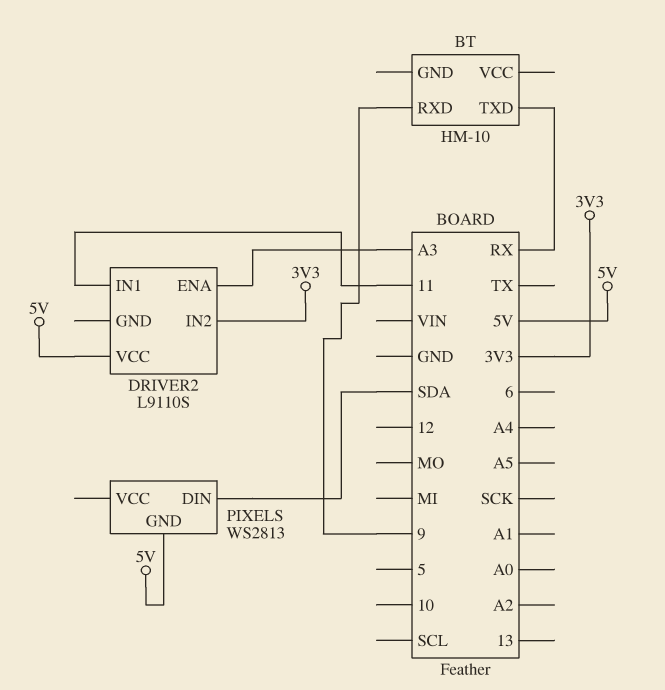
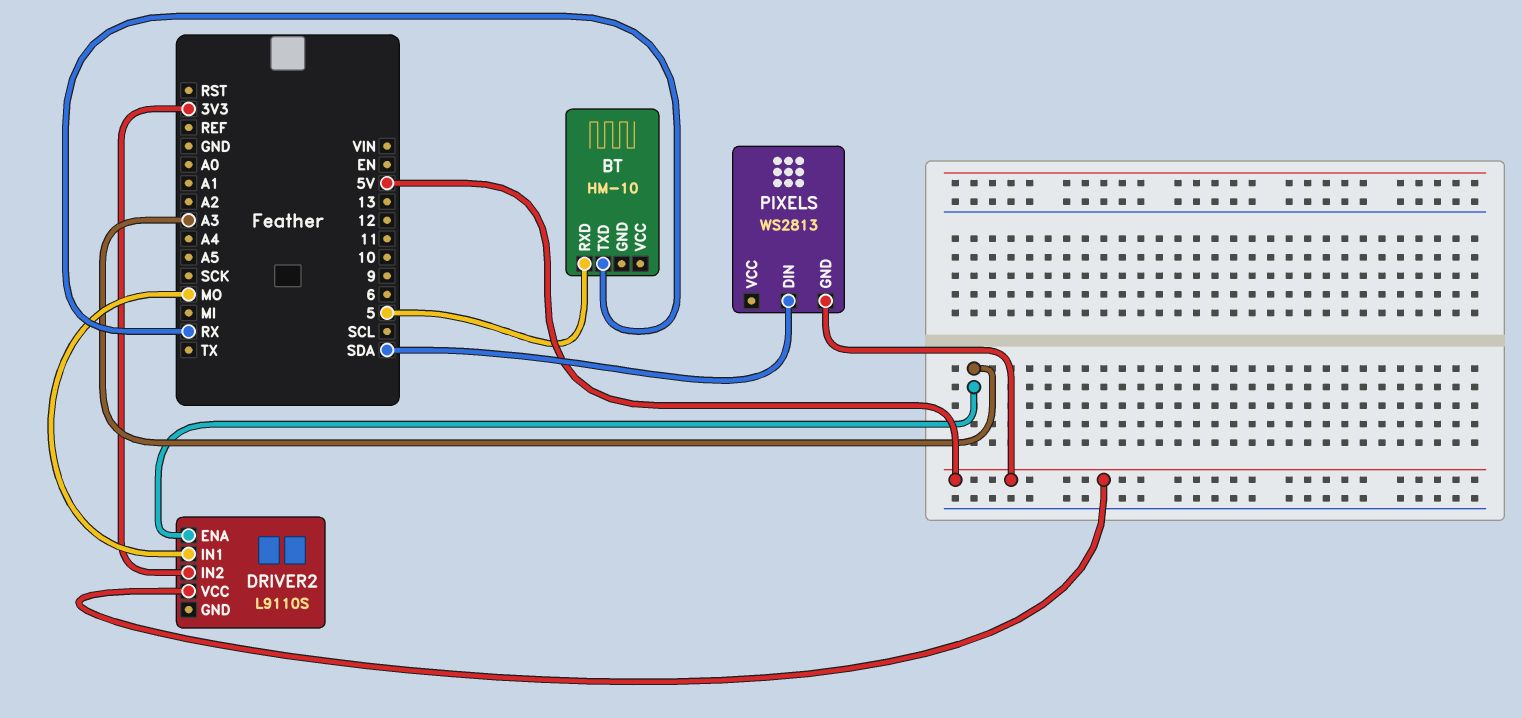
BT pin RXD: 9 -> 5
DRIVER2 pin IN1: 11 -> MO

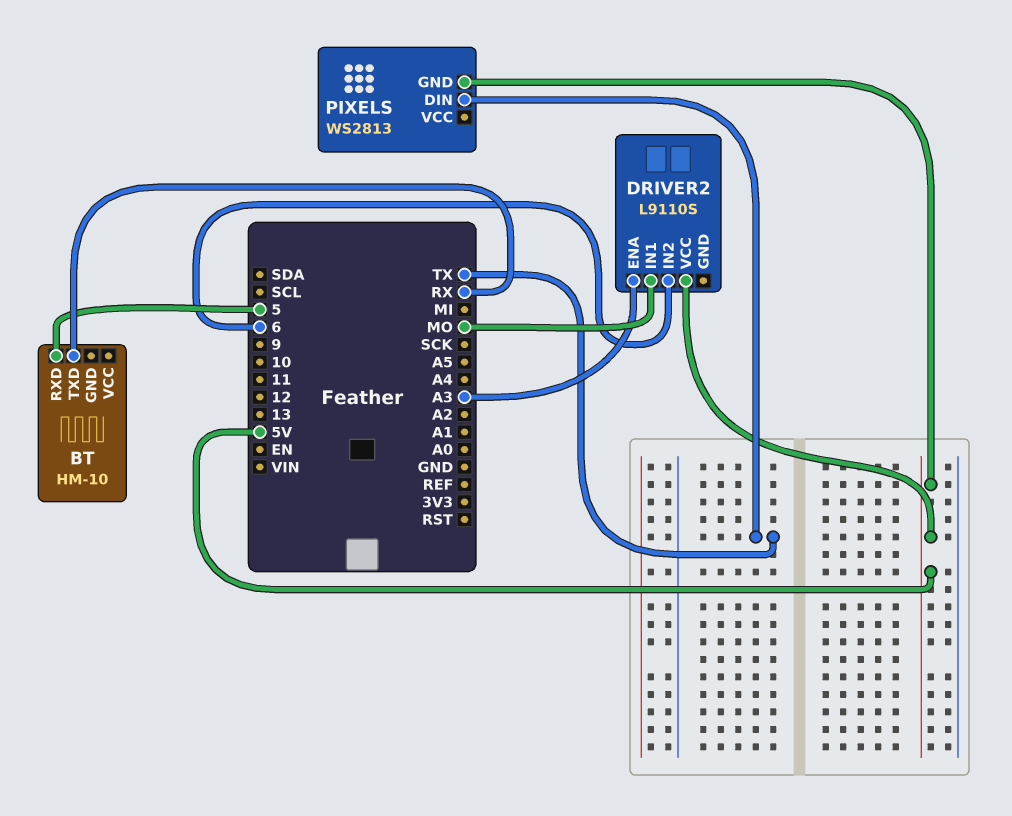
DRIVER2 pin IN2: 3V3 -> 6
PIXELS pin DIN: SDA -> TX

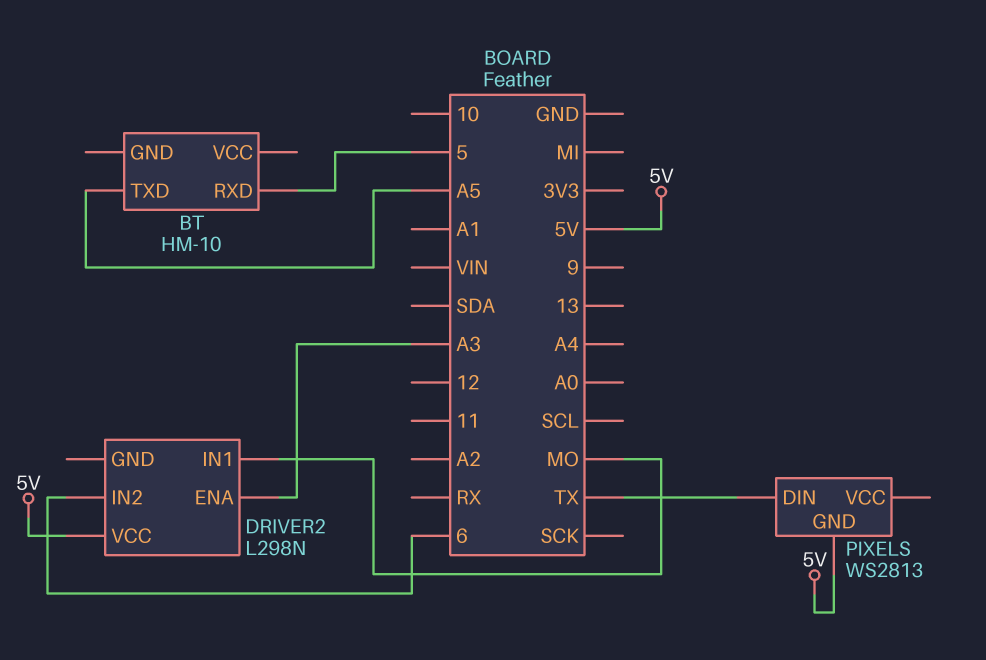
BT pin TXD: RX -> A5
DRIVER2: L9110S -> L298N

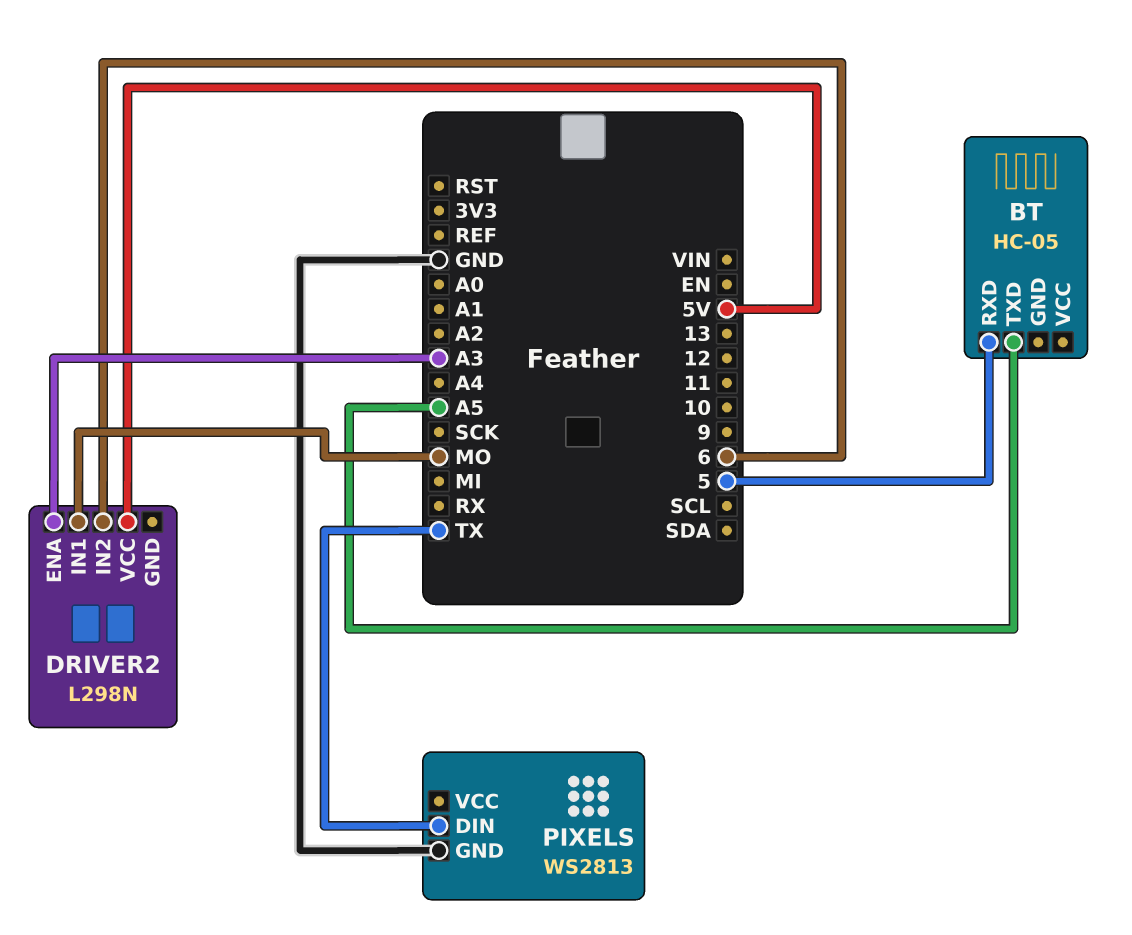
BT: HM-10 -> HC-05
PIXELS pin GND: 5V -> GND

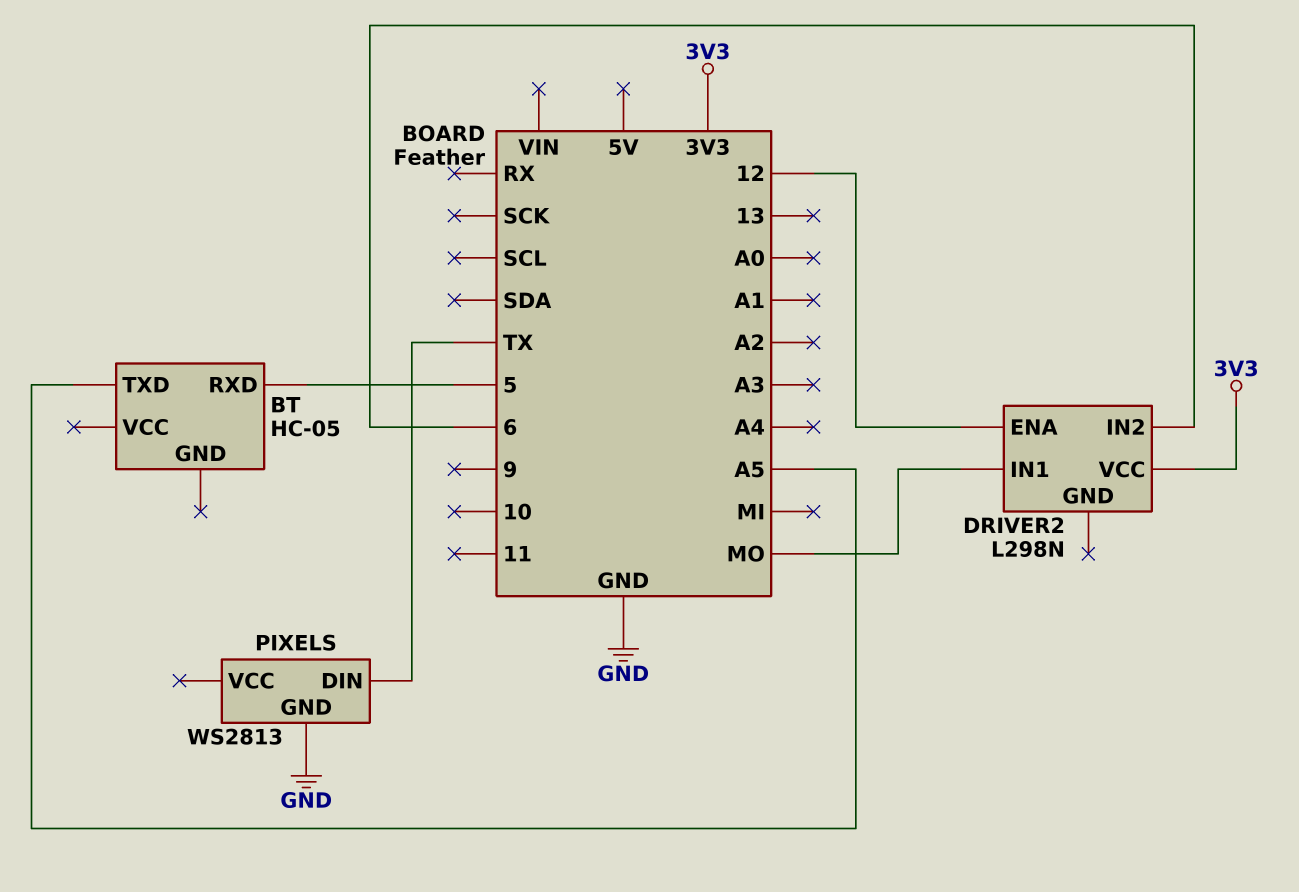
DRIVER2 pin ENA: A3 -> 12
DRIVER2 pin VCC: 5V -> 3V3

